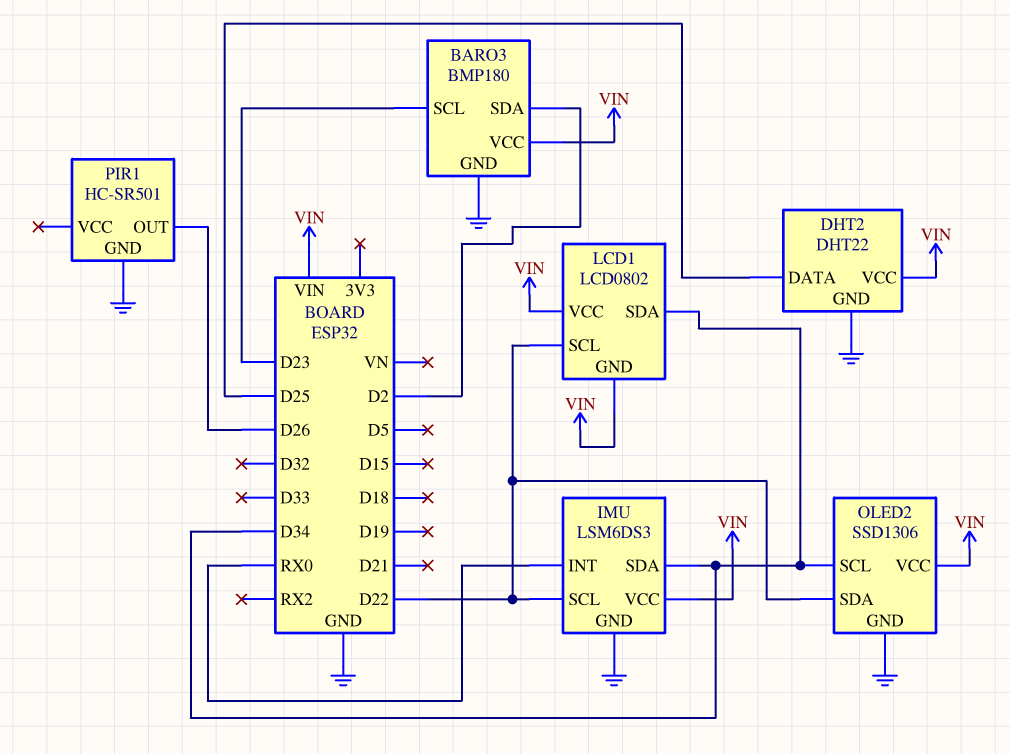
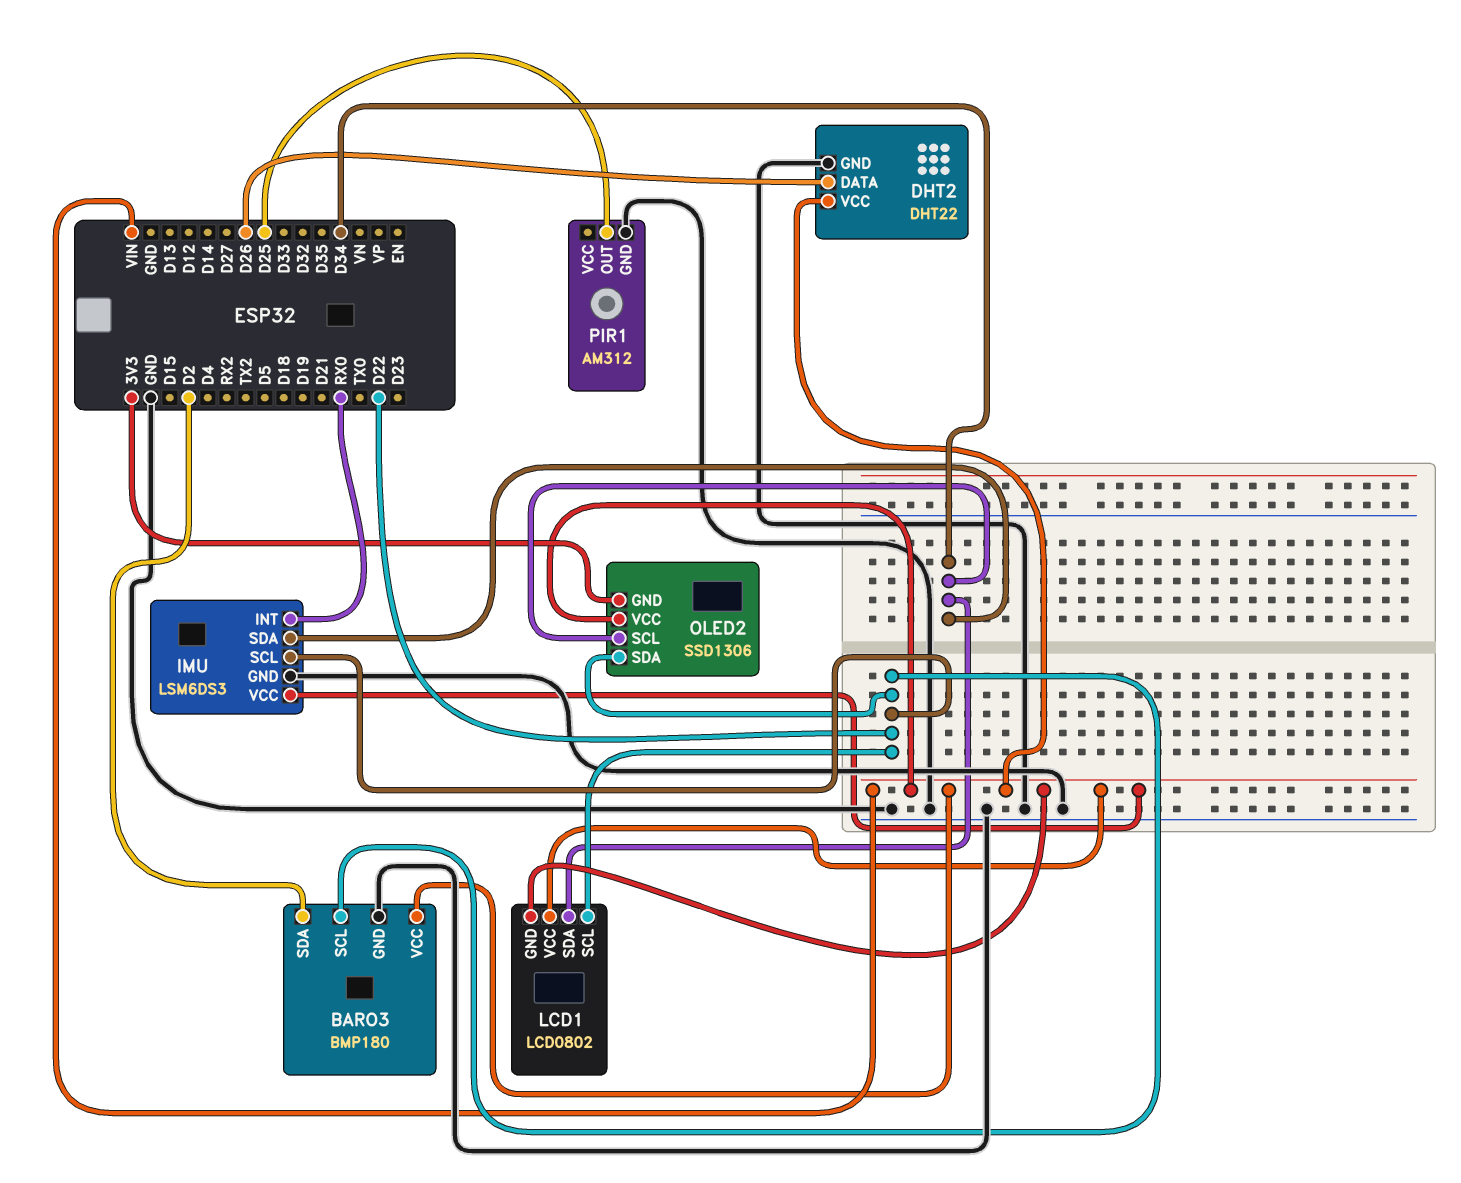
BARO3 pin SCL: D23 -> D22
DHT2 pin DATA: D25 -> D26
OLED2 pin GND: GND -> 3V3
PIR1: HC-SR501 -> AM312
PIR1 pin OUT: D26 -> D25

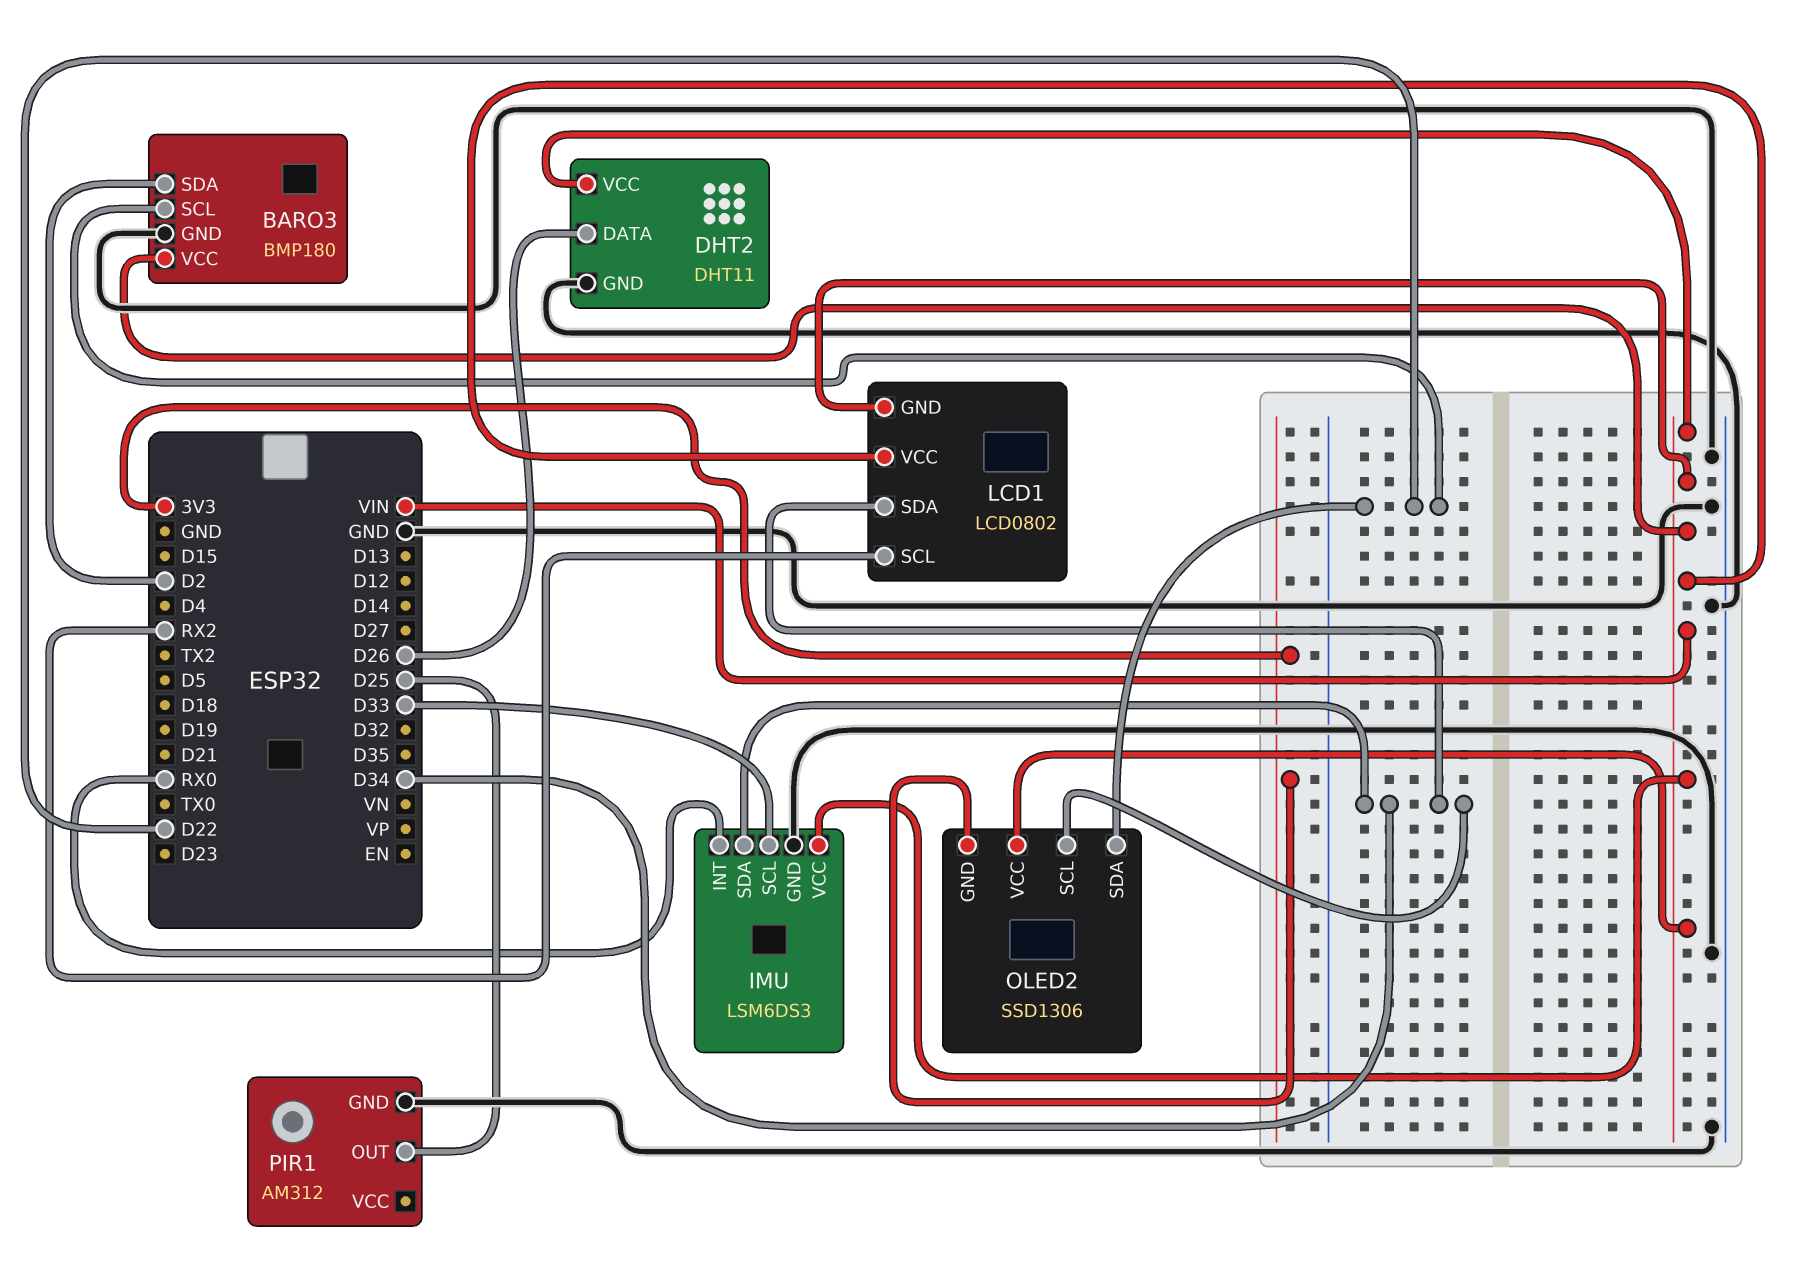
DHT2: DHT22 -> DHT11
IMU pin SCL: D22 -> D33
LCD1 pin SCL: D22 -> RX2

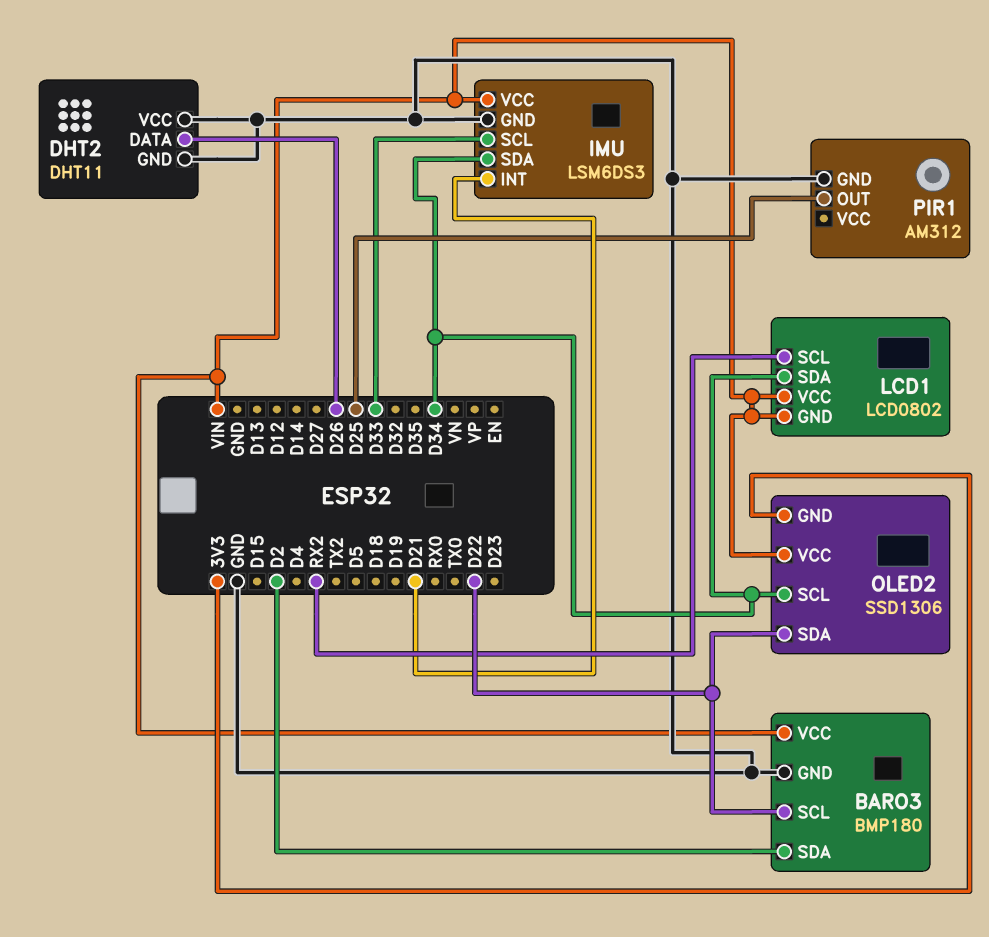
DHT2 pin VCC: VIN -> GND
IMU pin INT: RX0 -> D21

